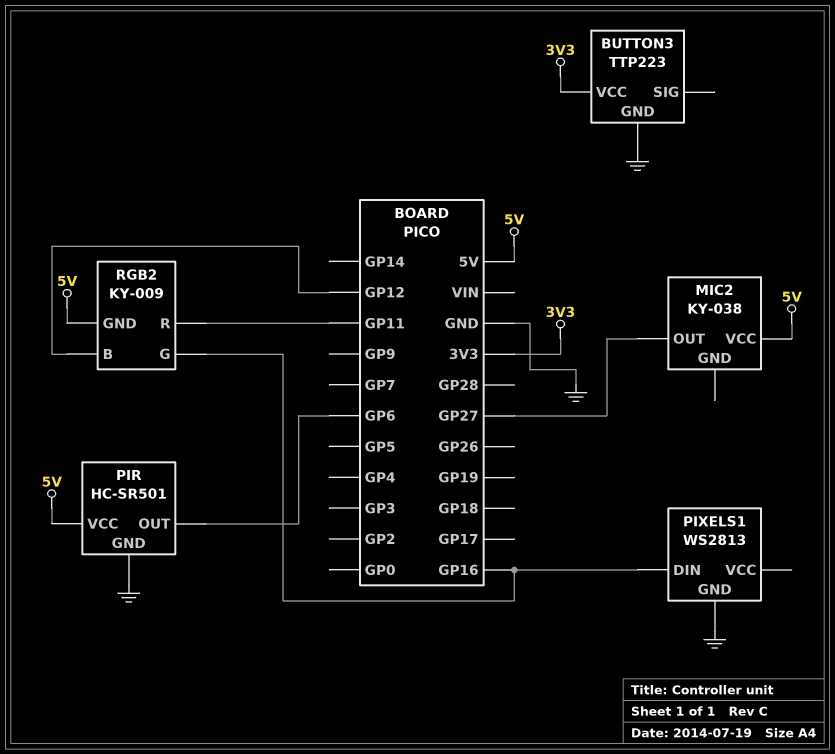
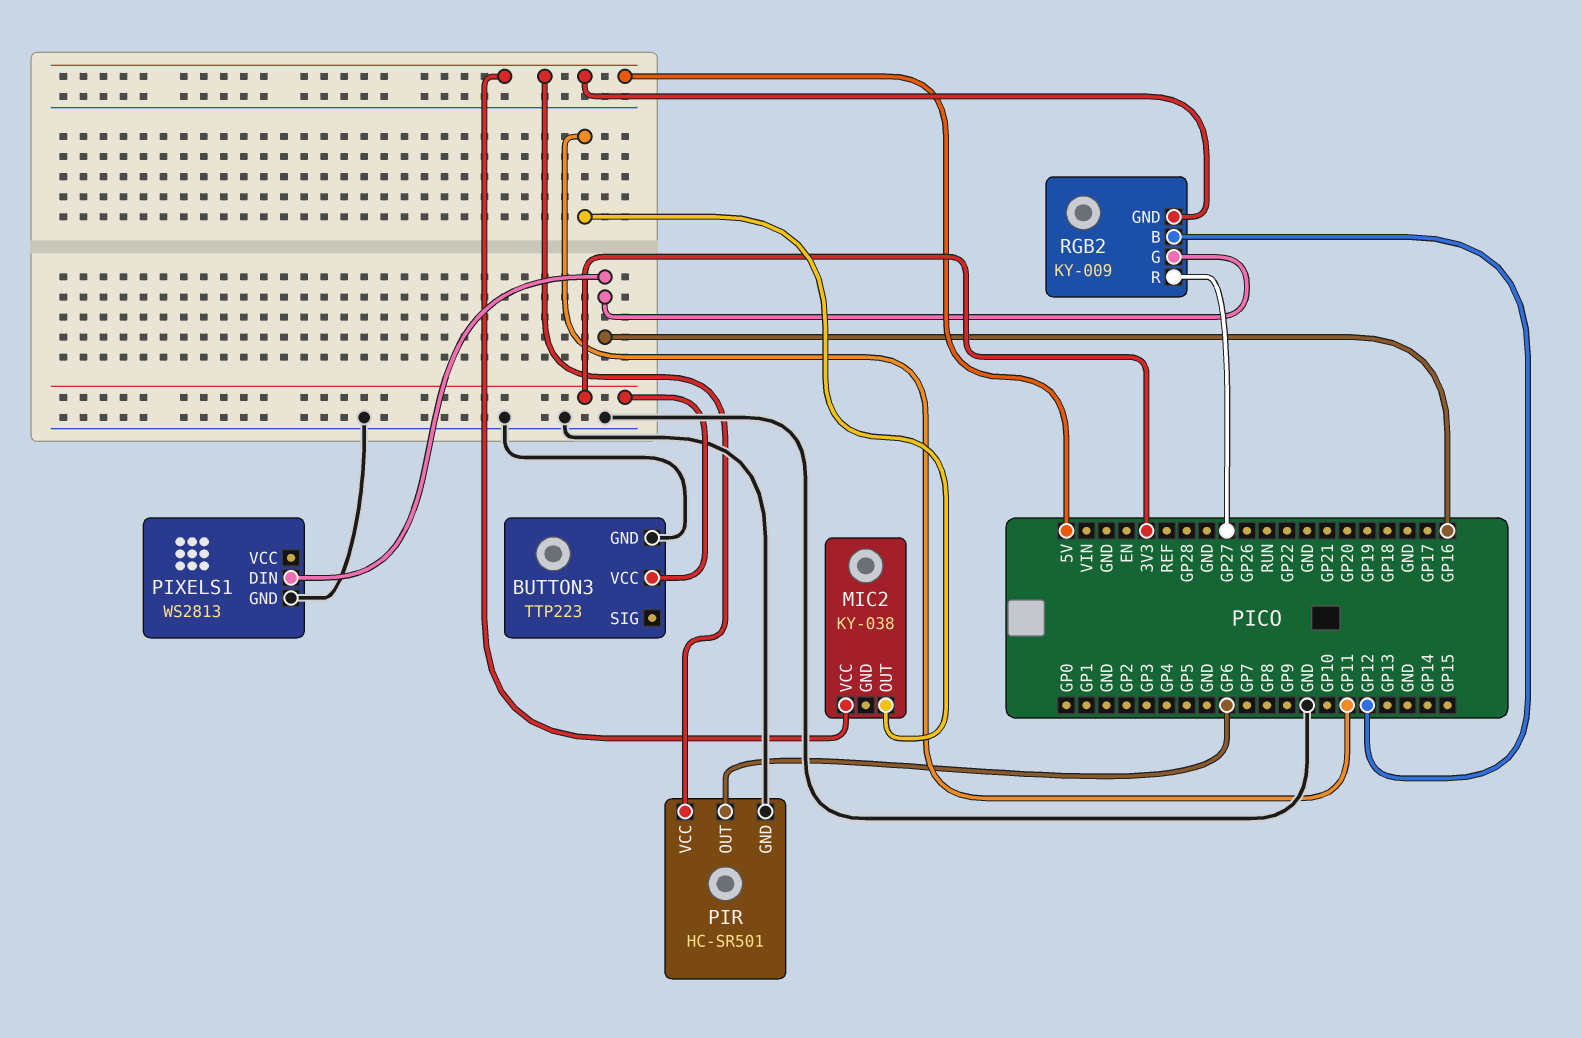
MIC2 pin OUT: GP27 -> GP11
RGB2 pin R: GP11 -> GP27

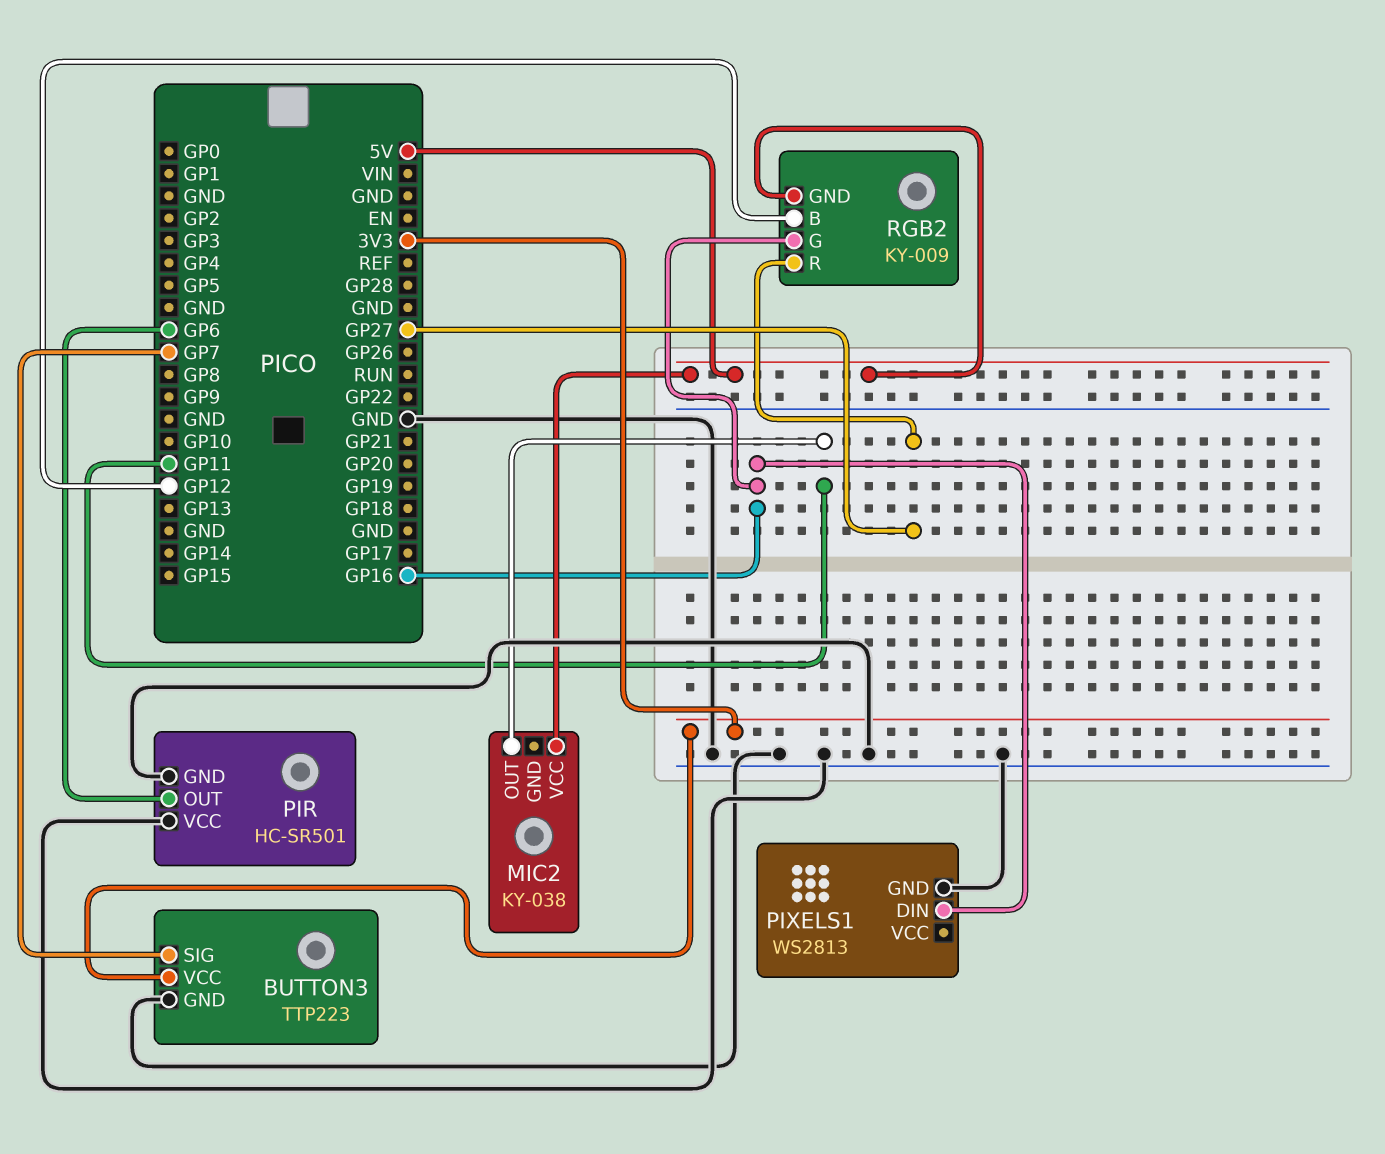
BUTTON3 pin SIG: none -> GP7
PIR pin VCC: 5V -> GND

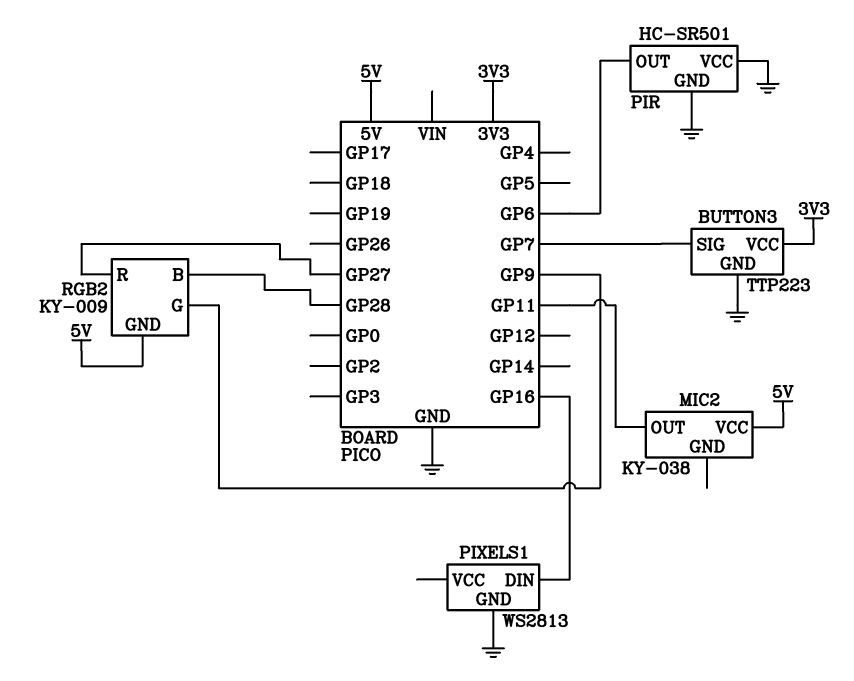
RGB2 pin B: GP12 -> GP28
RGB2 pin G: GP16 -> GP9

